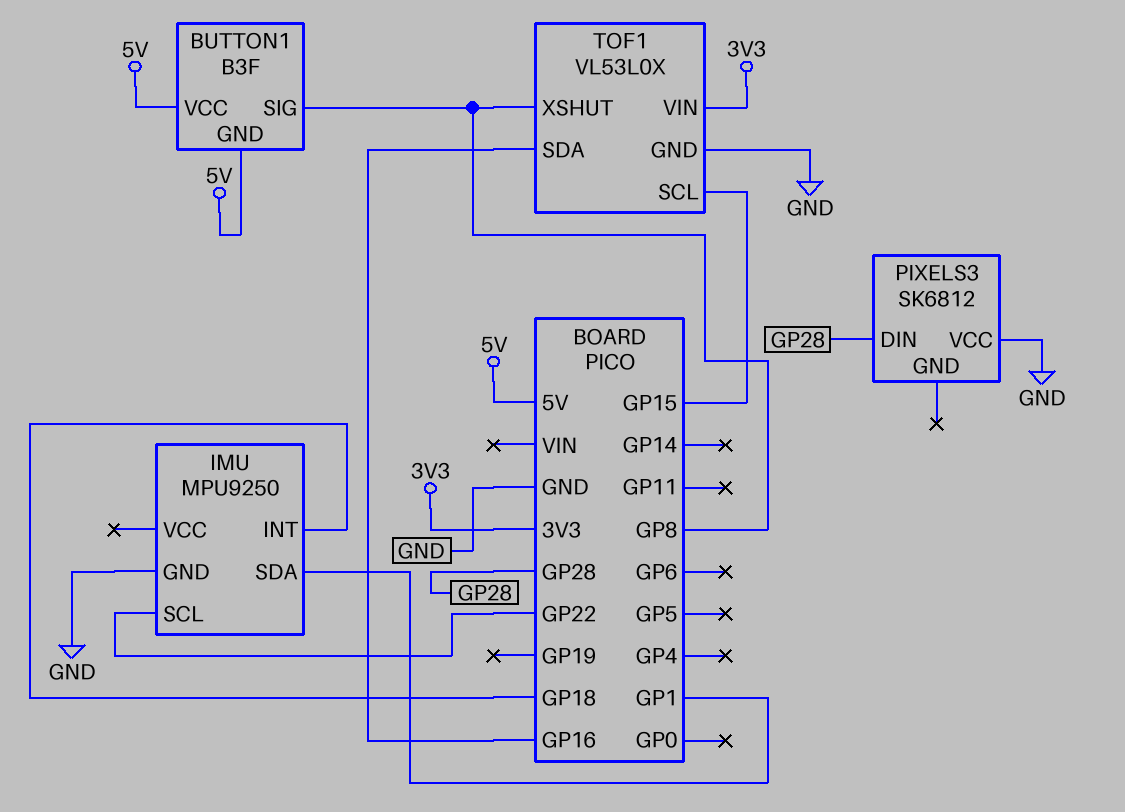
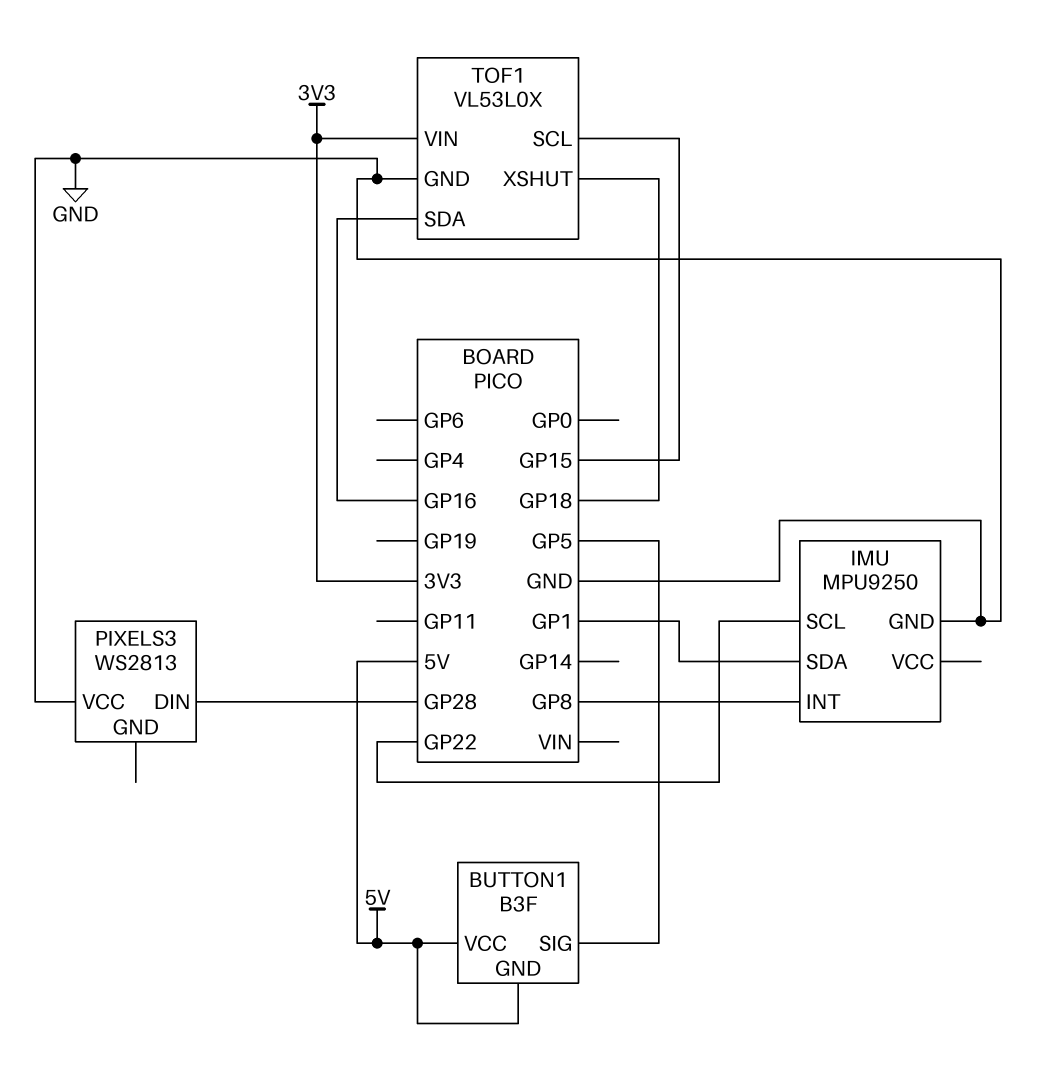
BUTTON1 pin SIG: GP8 -> GP5
IMU pin INT: GP18 -> GP8
PIXELS3: SK6812 -> WS2813
TOF1 pin XSHUT: GP8 -> GP18

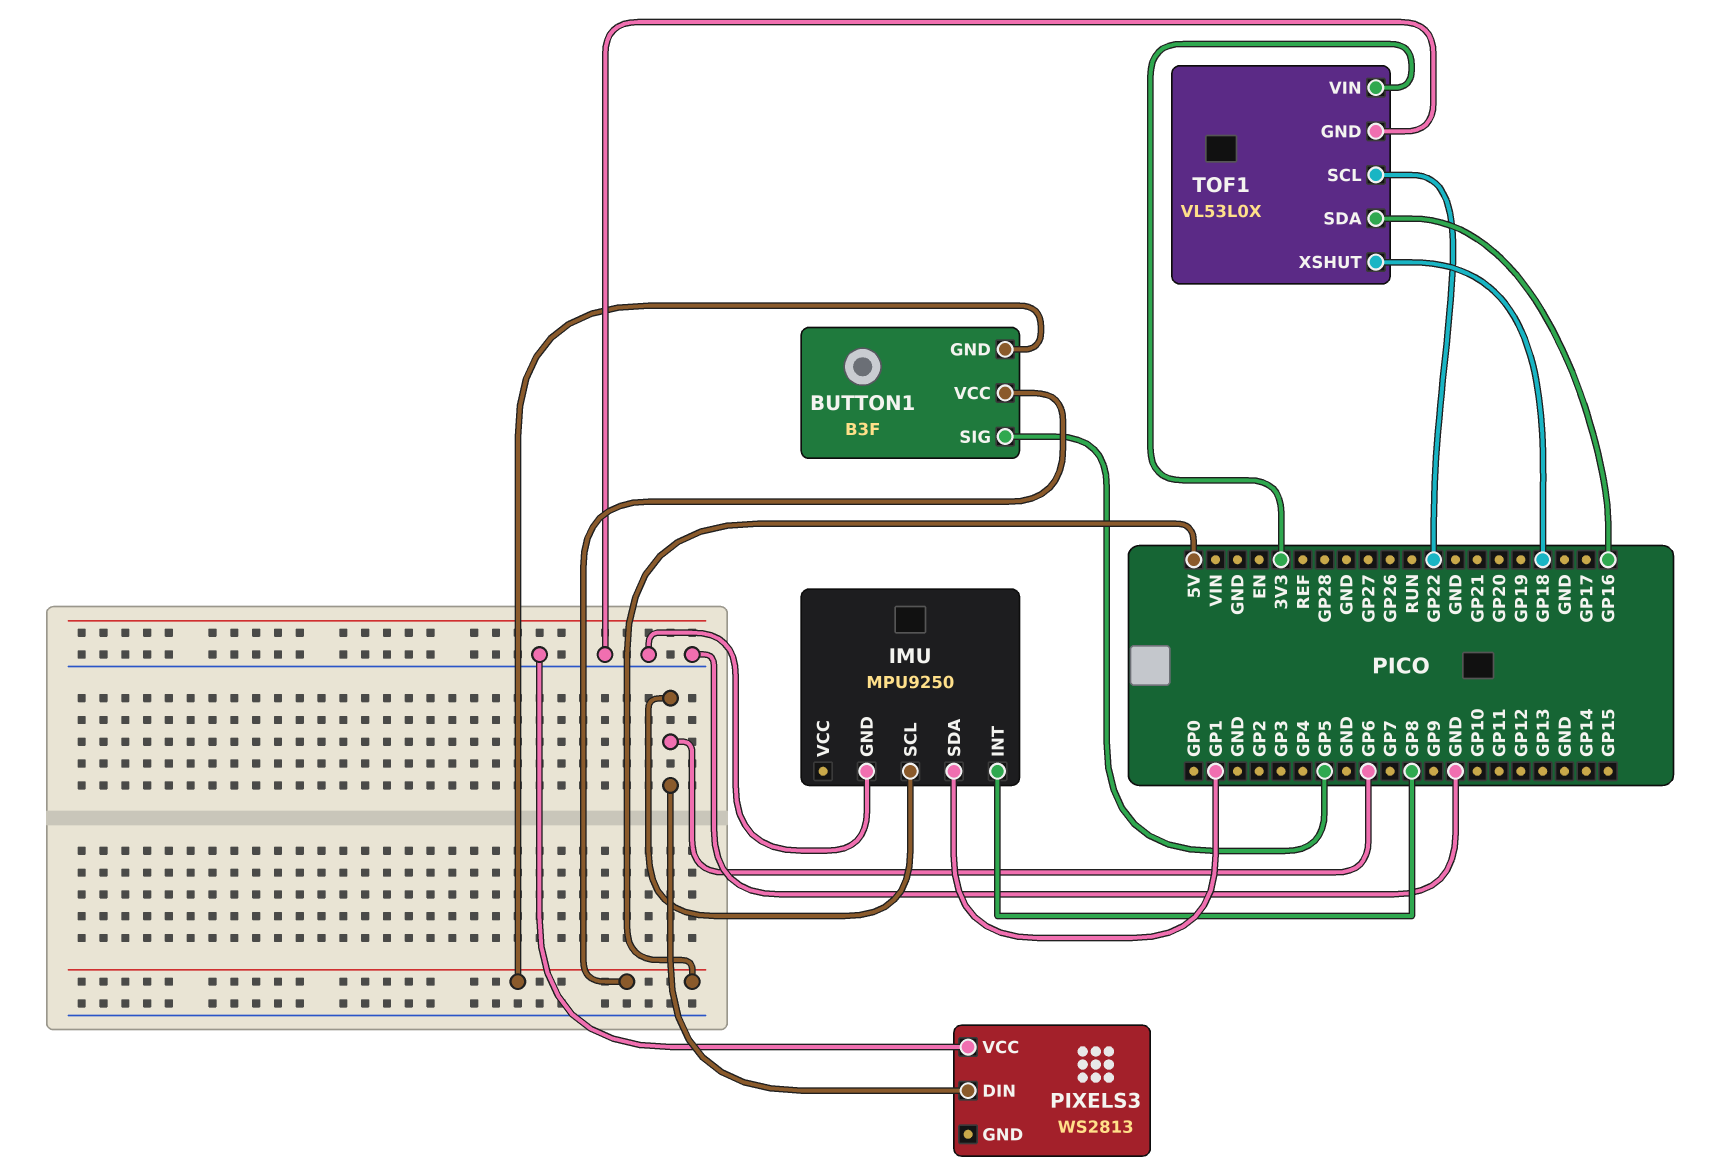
IMU pin SCL: GP22 -> GP6
PIXELS3 pin DIN: GP28 -> GP6
TOF1 pin SCL: GP15 -> GP22

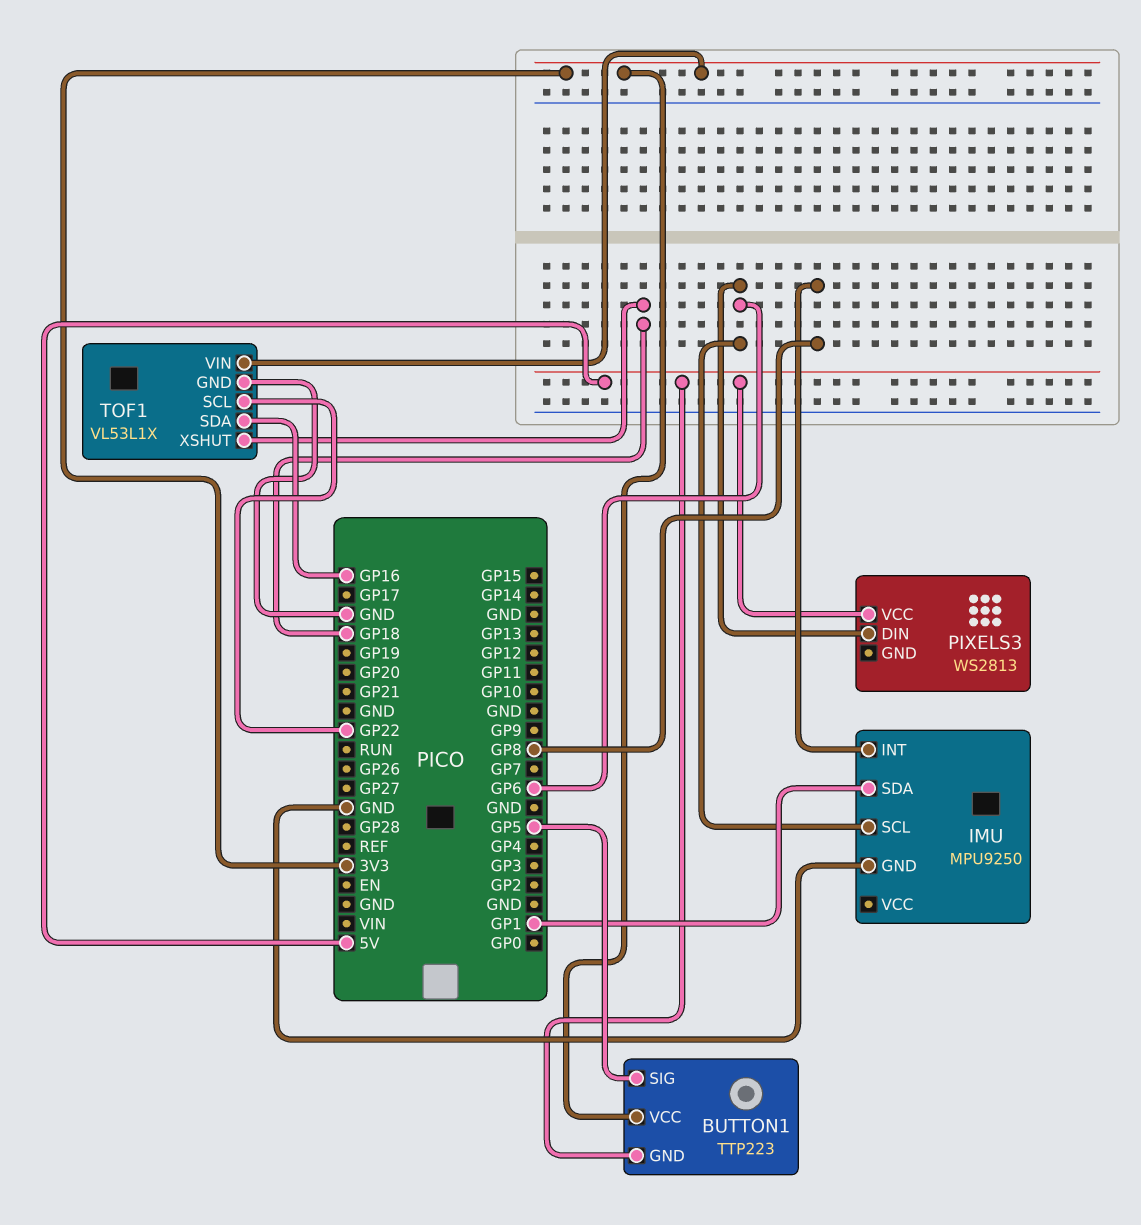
BUTTON1: B3F -> TTP223
BUTTON1 pin VCC: 5V -> 3V3
PIXELS3 pin VCC: GND -> 5V
TOF1: VL53L0X -> VL53L1X

